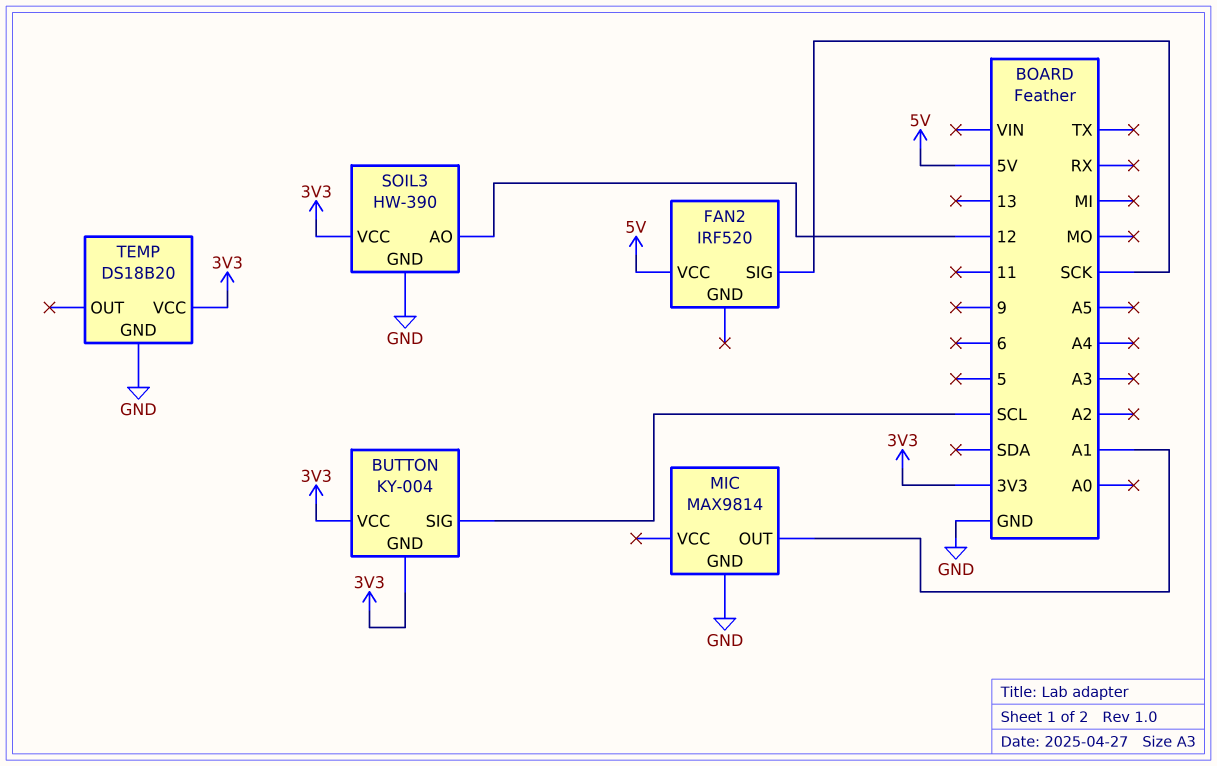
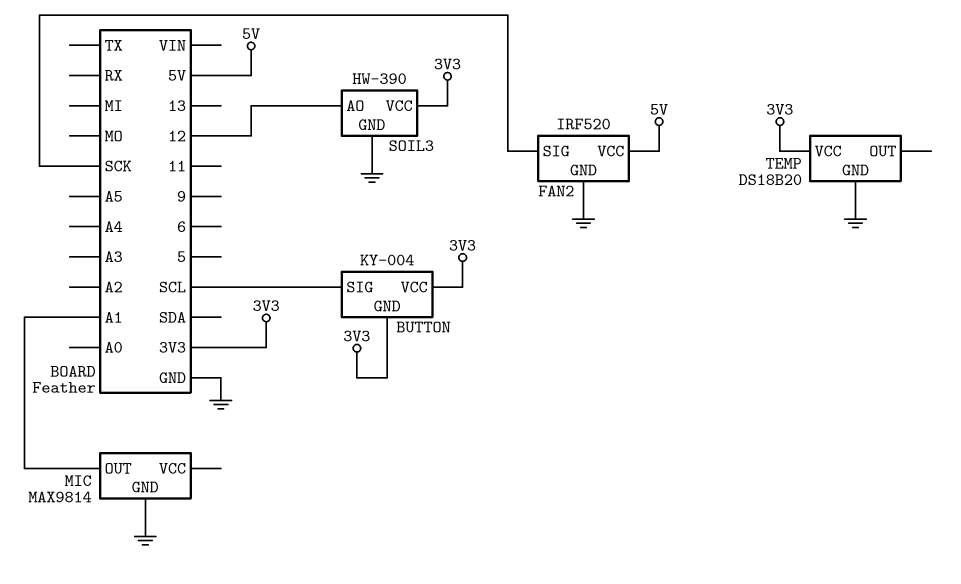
FAN2 pin GND: none -> GND

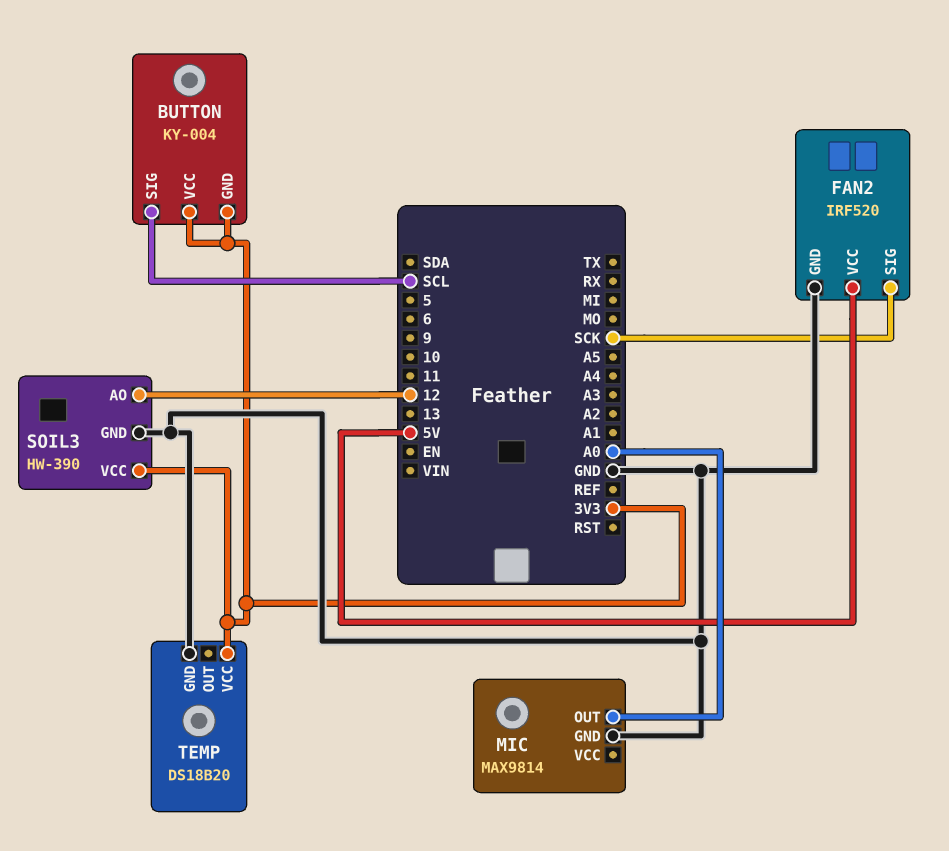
MIC pin OUT: A1 -> A0

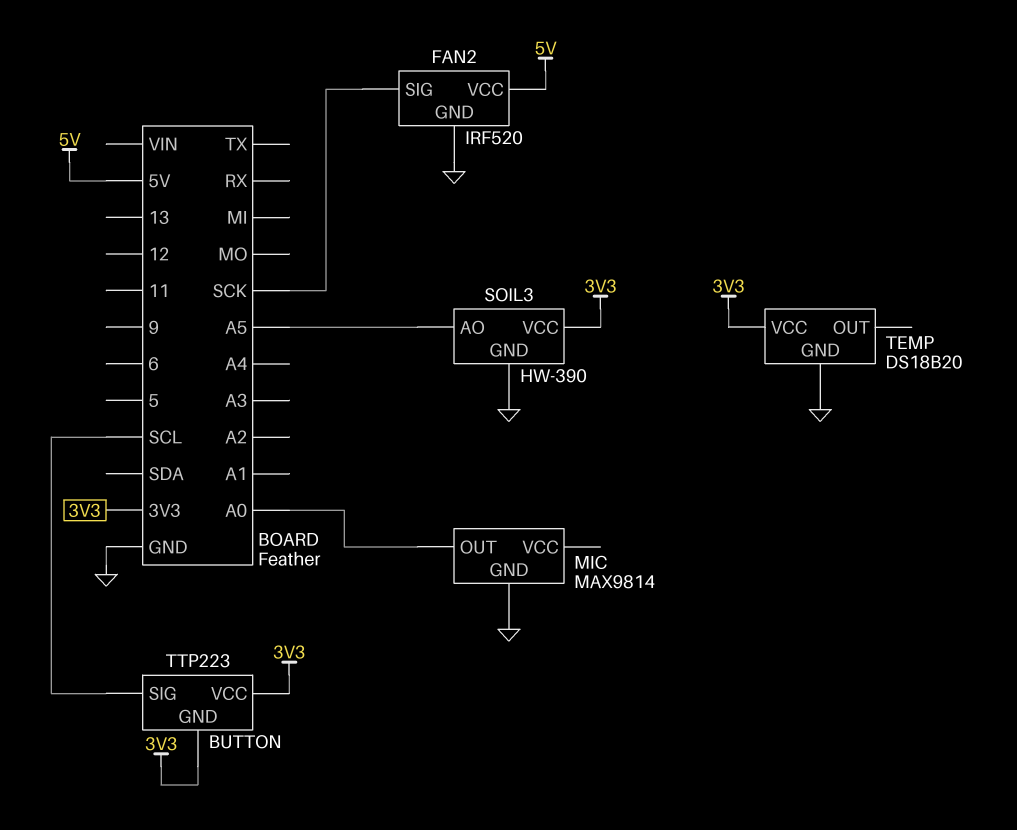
BUTTON: KY-004 -> TTP223
SOIL3 pin AO: 12 -> A5

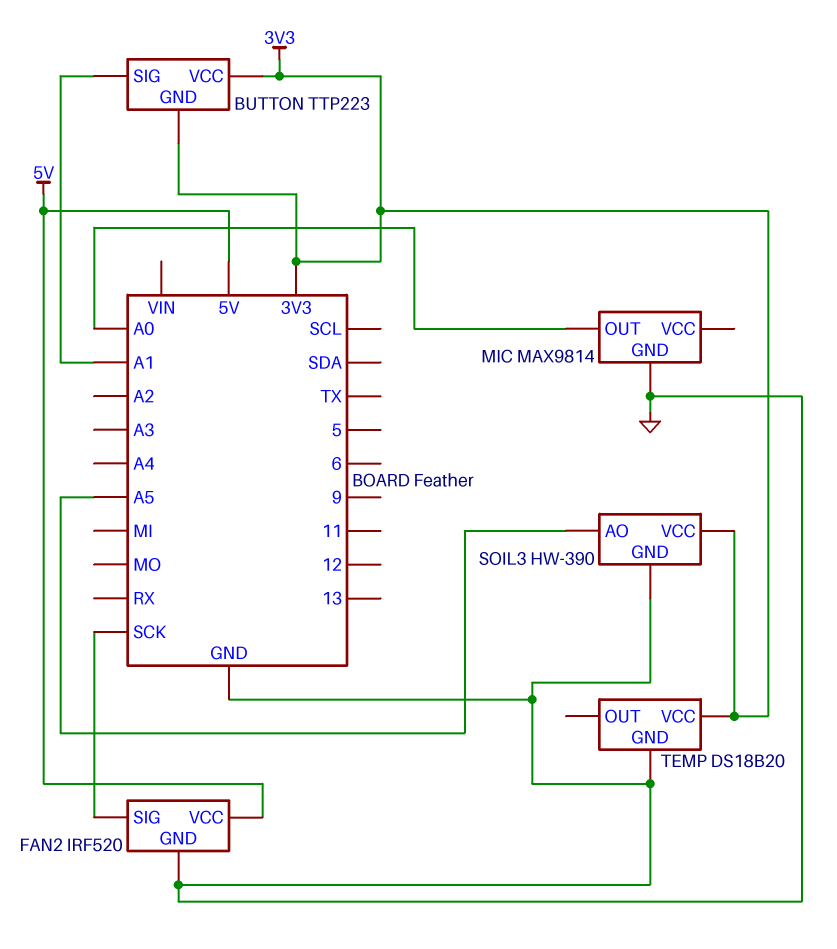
BUTTON pin SIG: SCL -> A1

